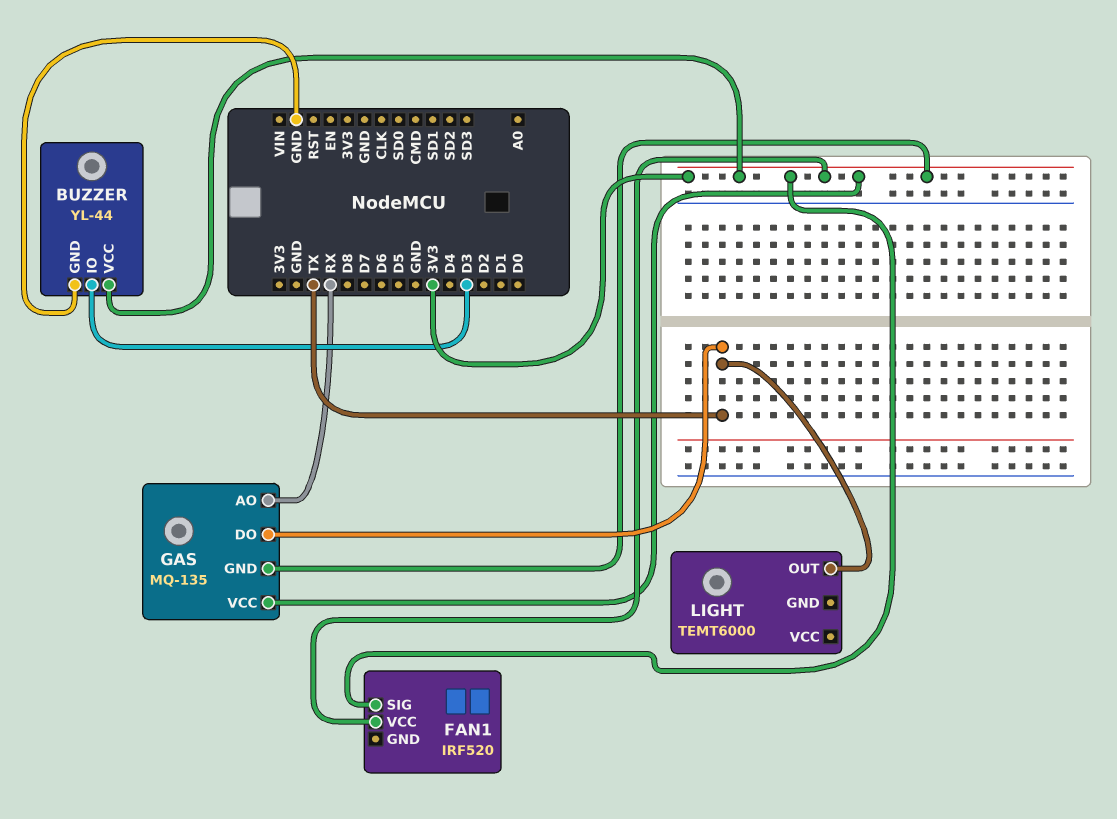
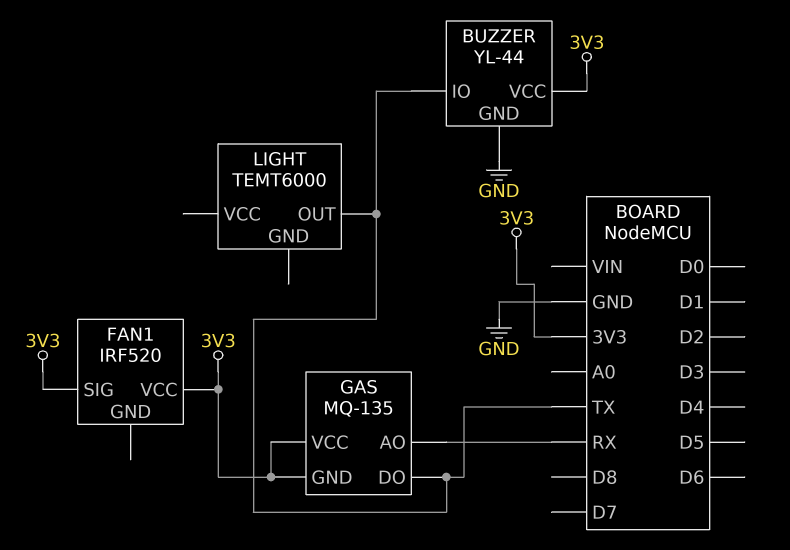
BUZZER pin IO: D3 -> TX

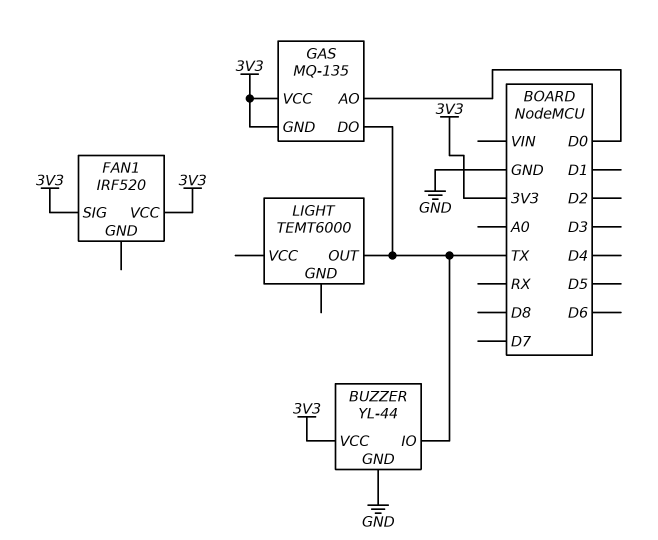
GAS pin AO: RX -> D0

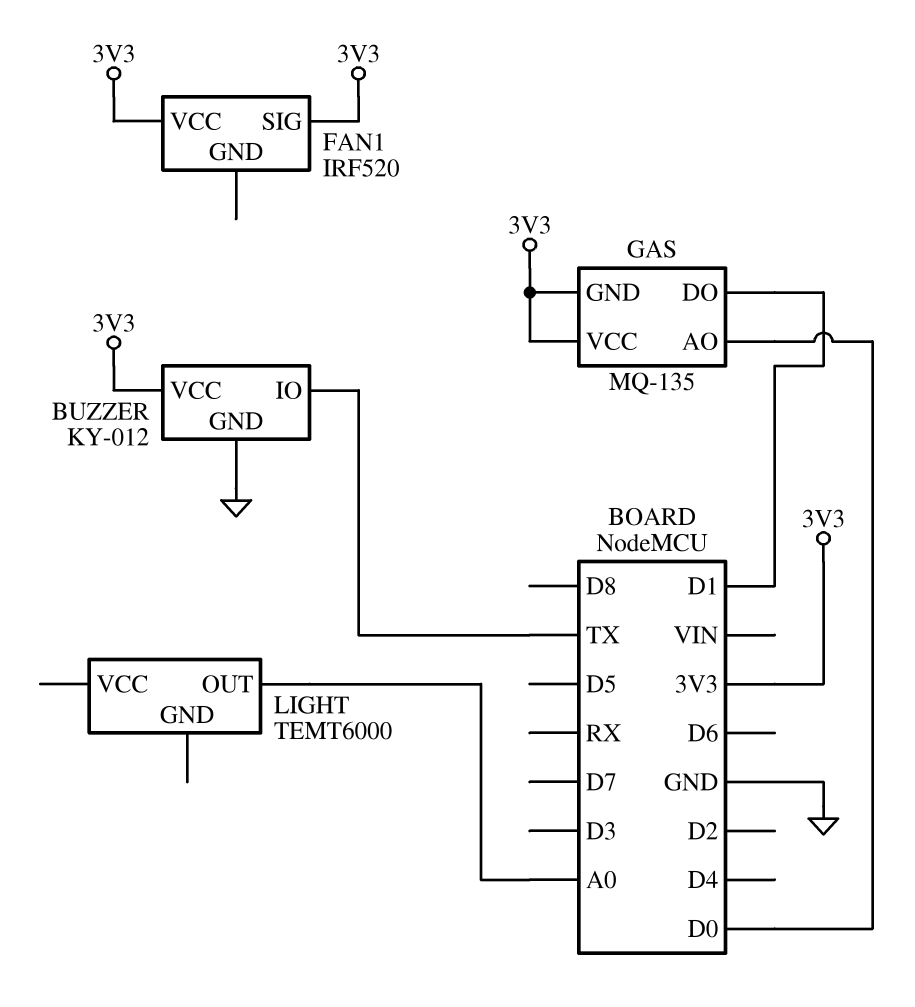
BUZZER: YL-44 -> KY-012
GAS pin DO: TX -> D1
LIGHT pin OUT: TX -> A0

